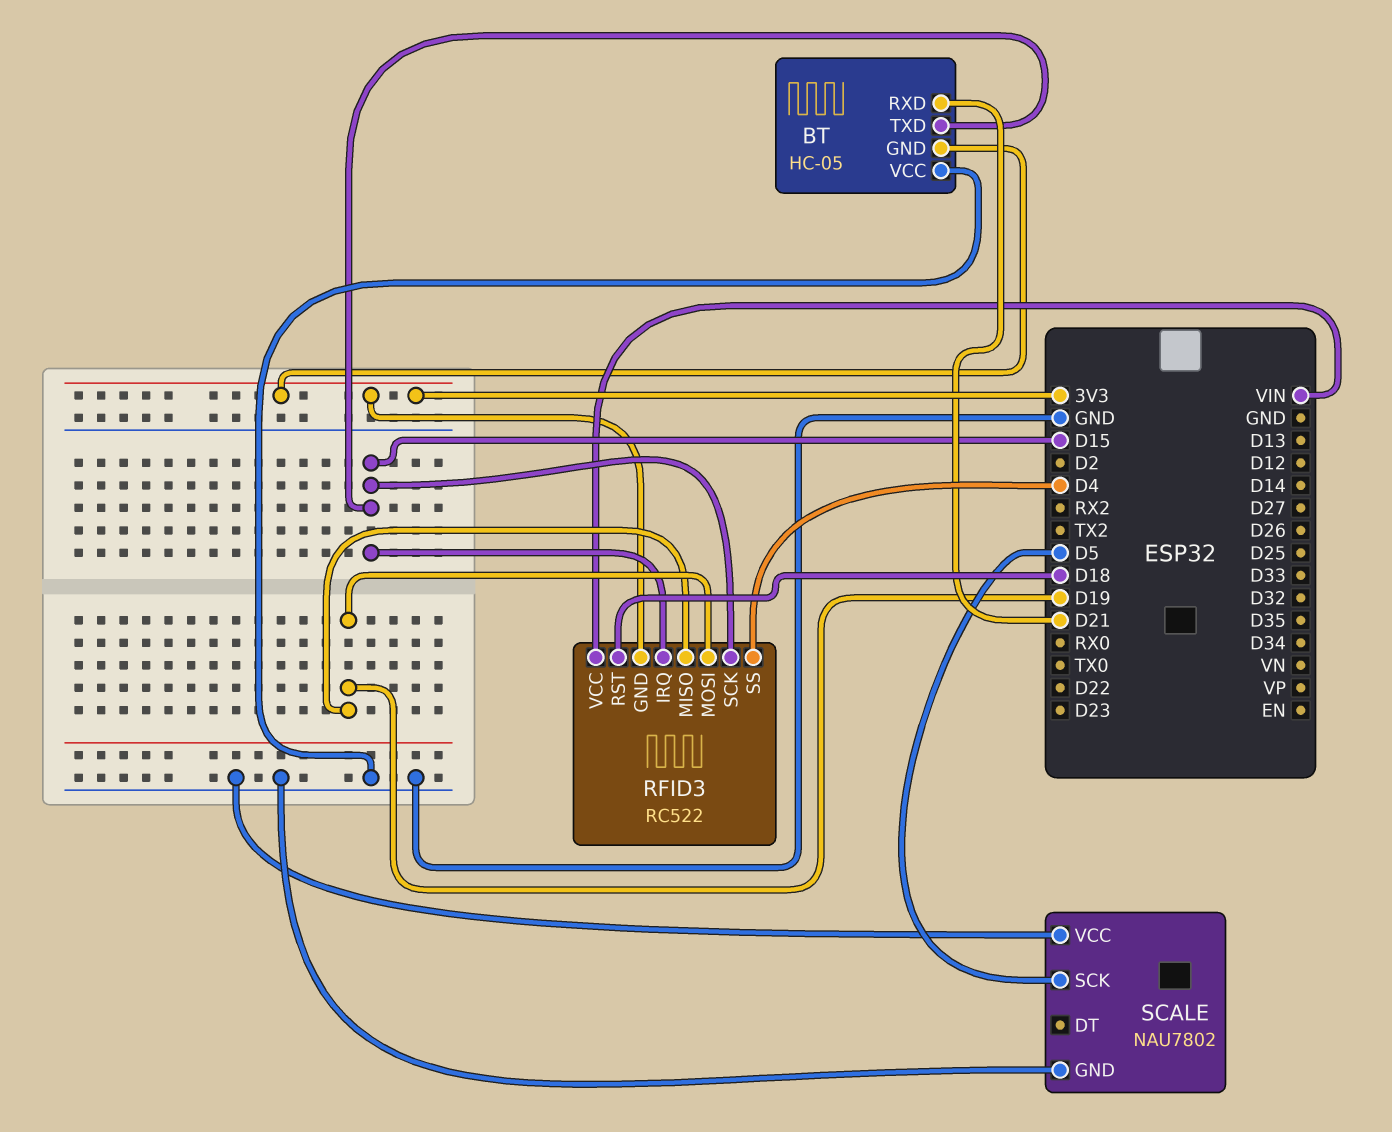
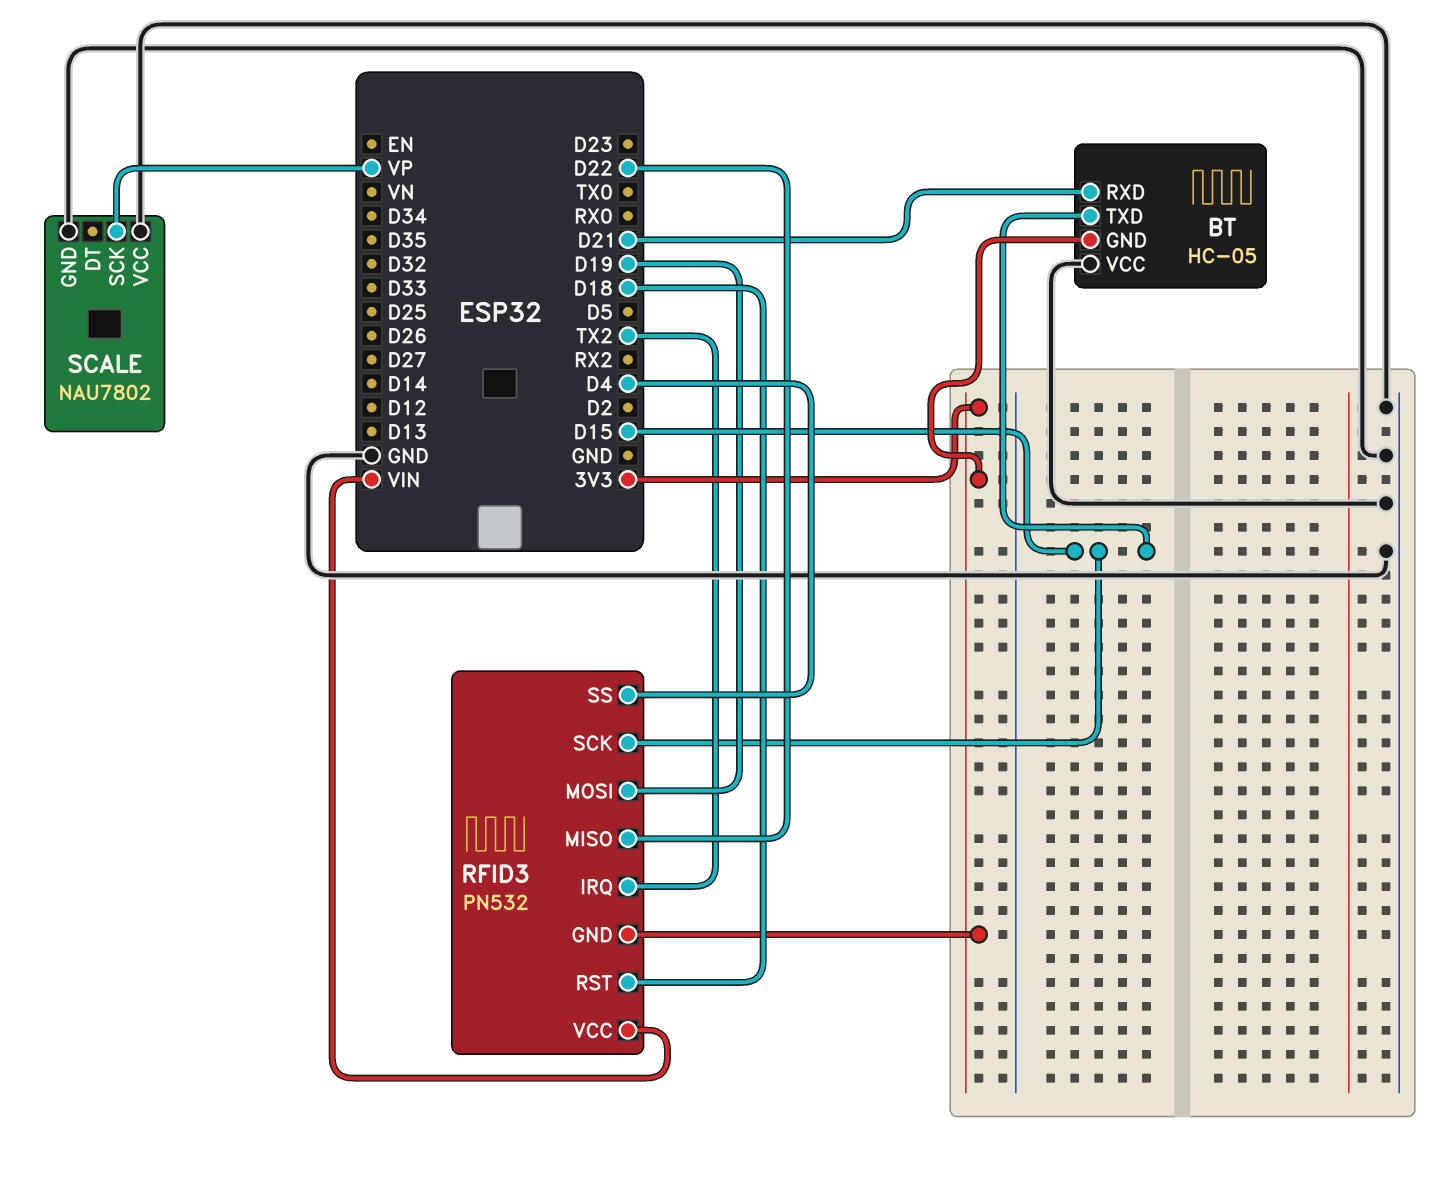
RFID3: RC522 -> PN532
RFID3 pin IRQ: D15 -> TX2
RFID3 pin MISO: D19 -> D22
SCALE pin SCK: D5 -> VP

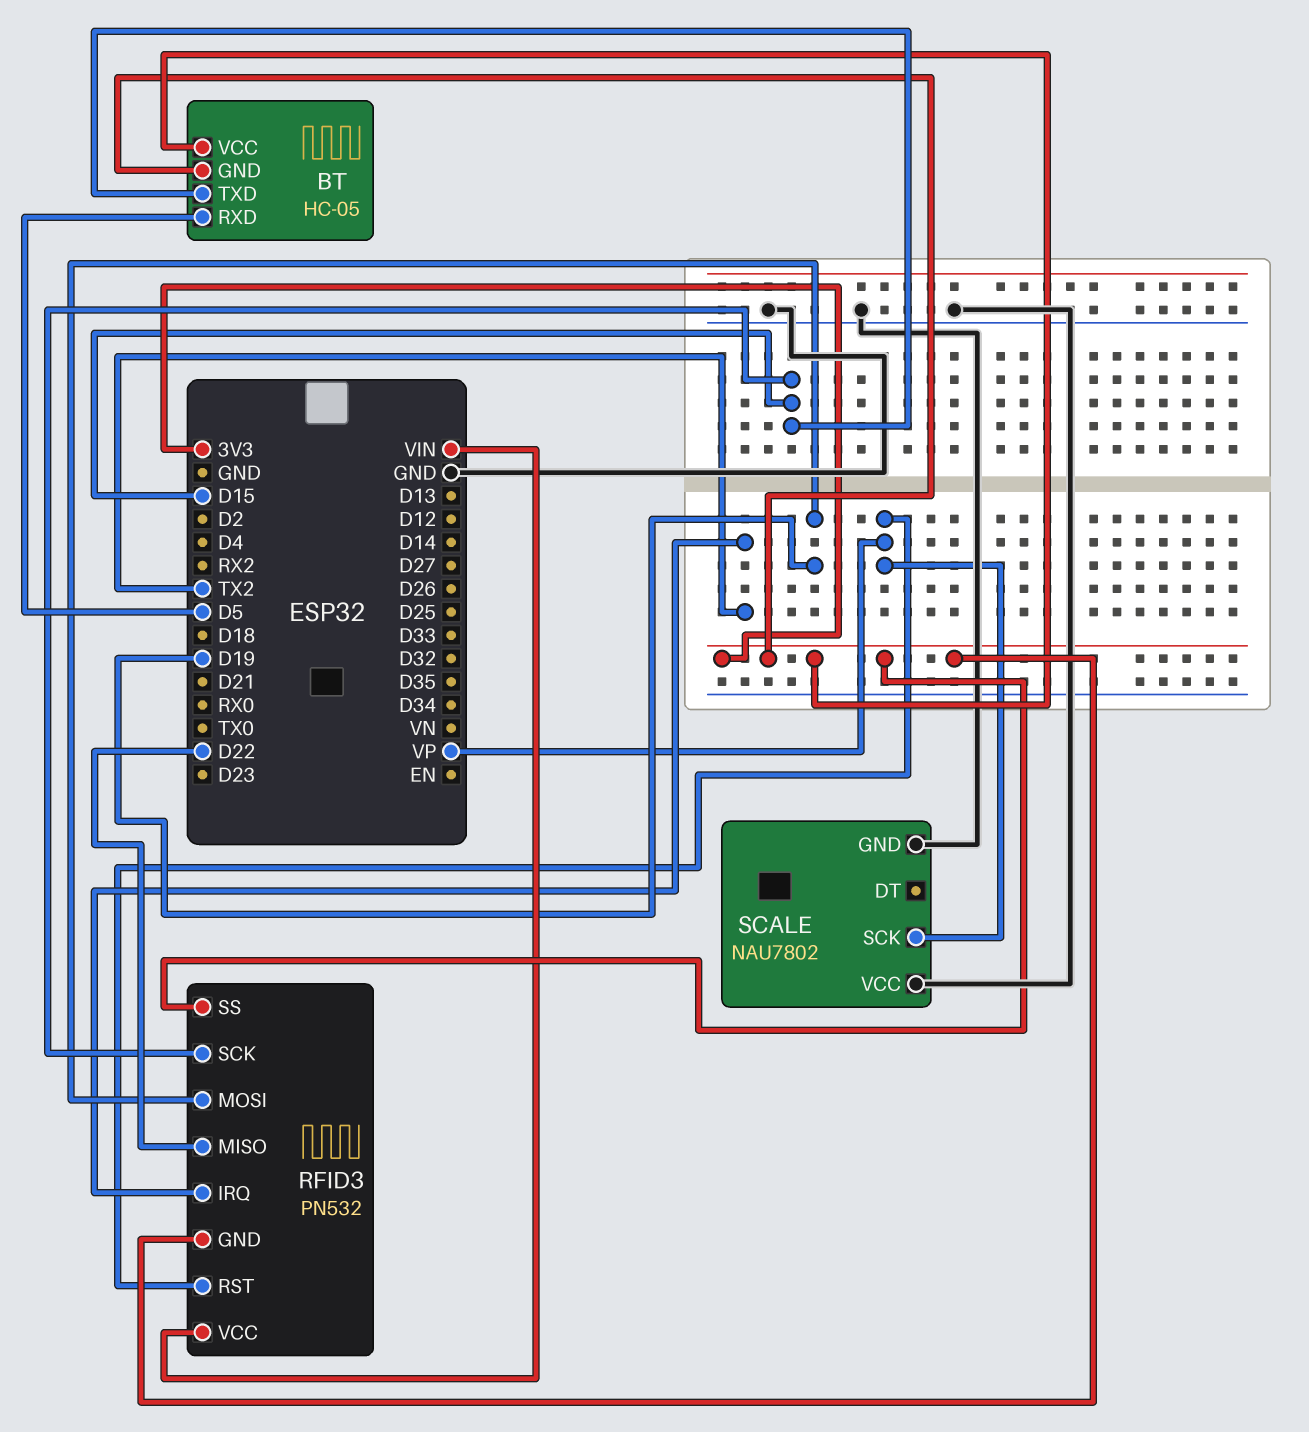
BT pin RXD: D21 -> D5
BT pin VCC: GND -> 3V3
RFID3 pin RST: D18 -> VP
RFID3 pin SS: D4 -> 3V3

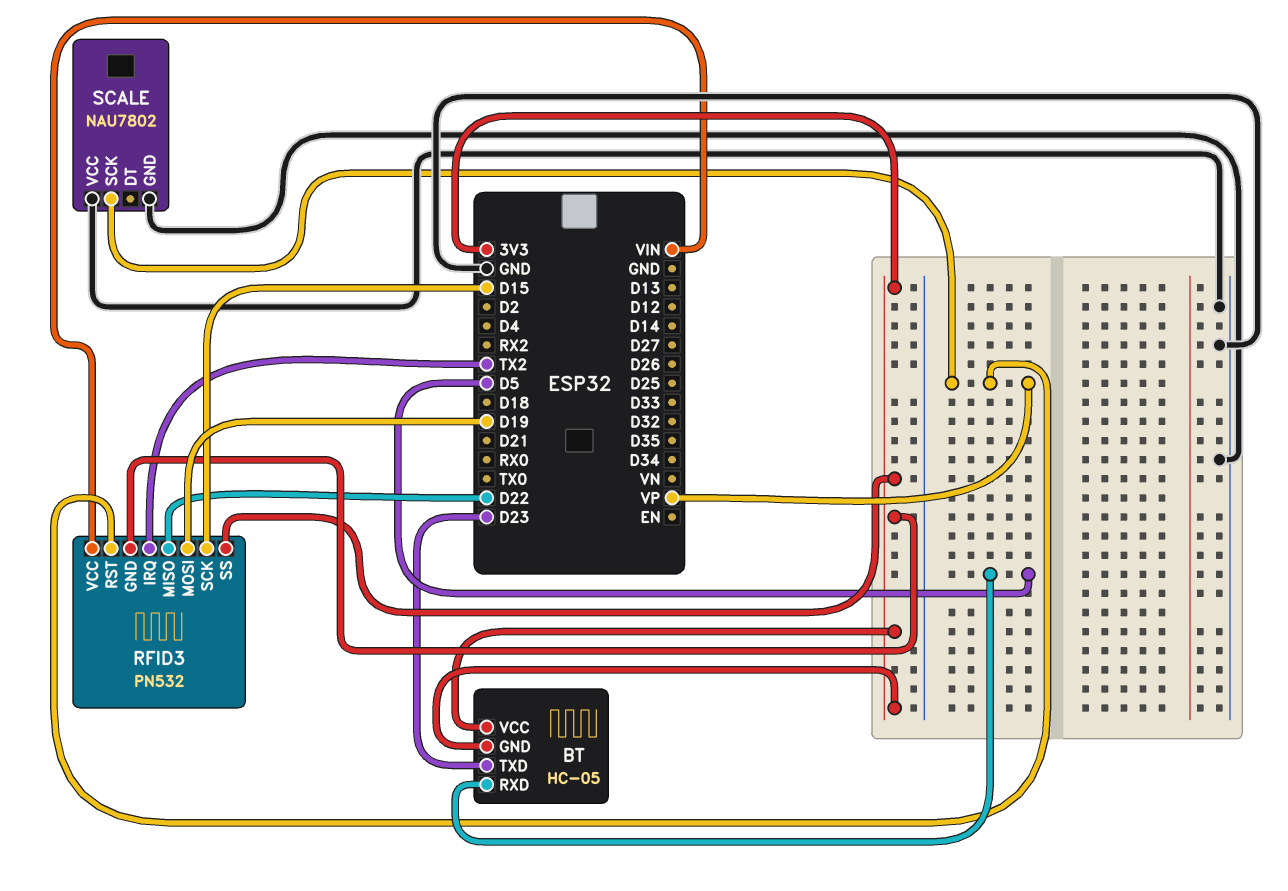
BT pin TXD: D15 -> D23

